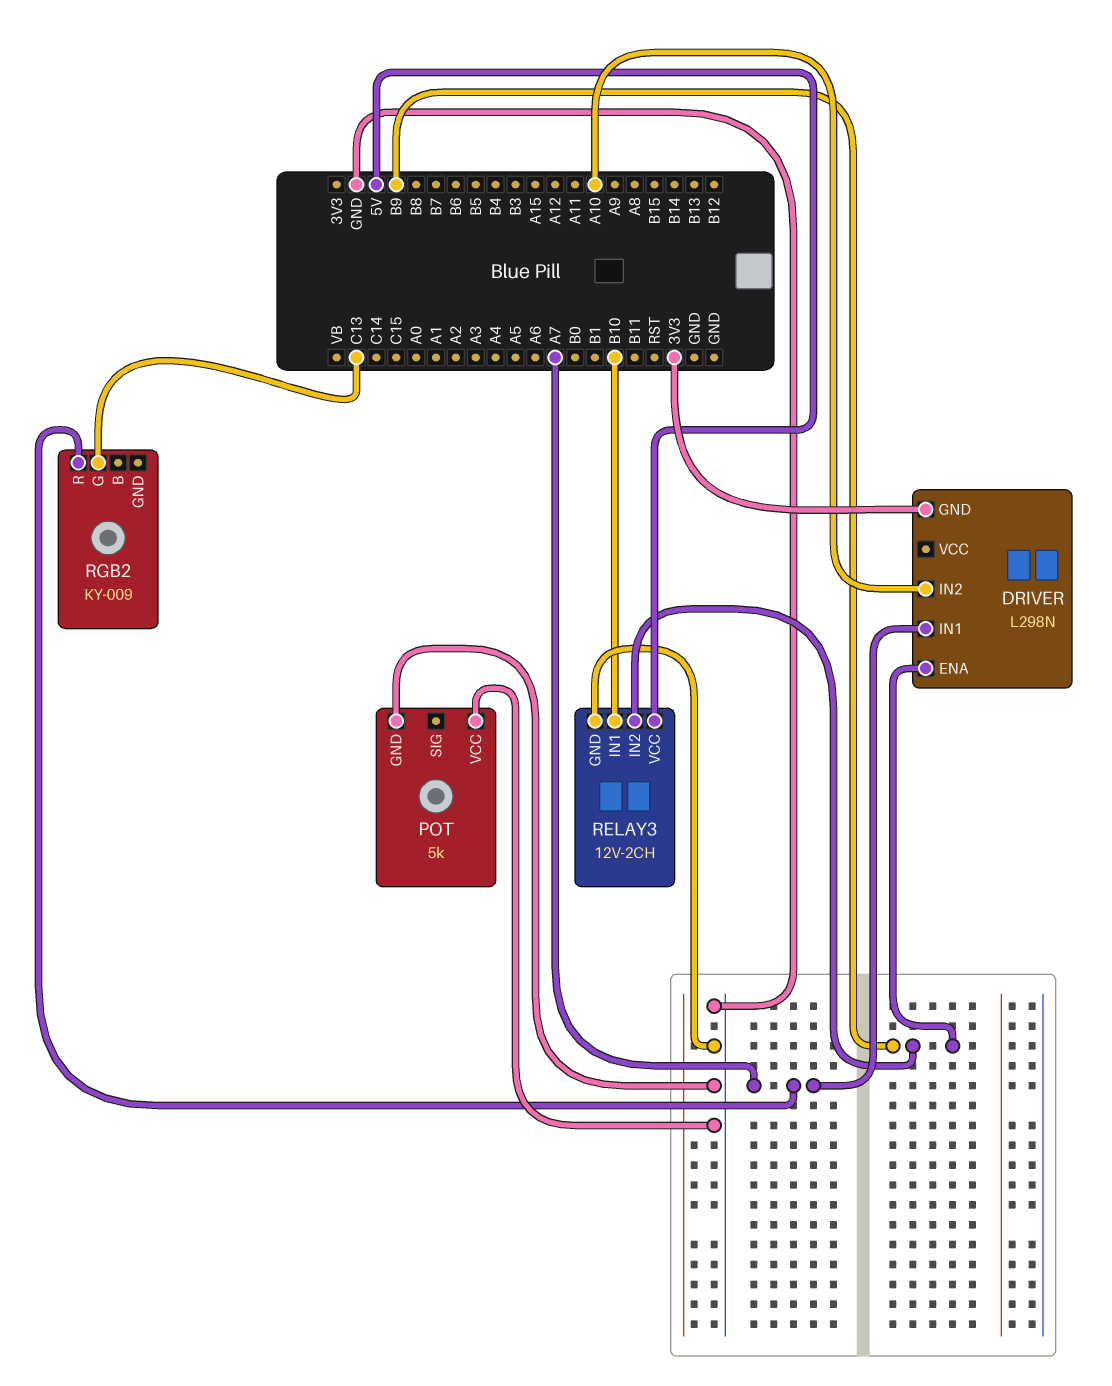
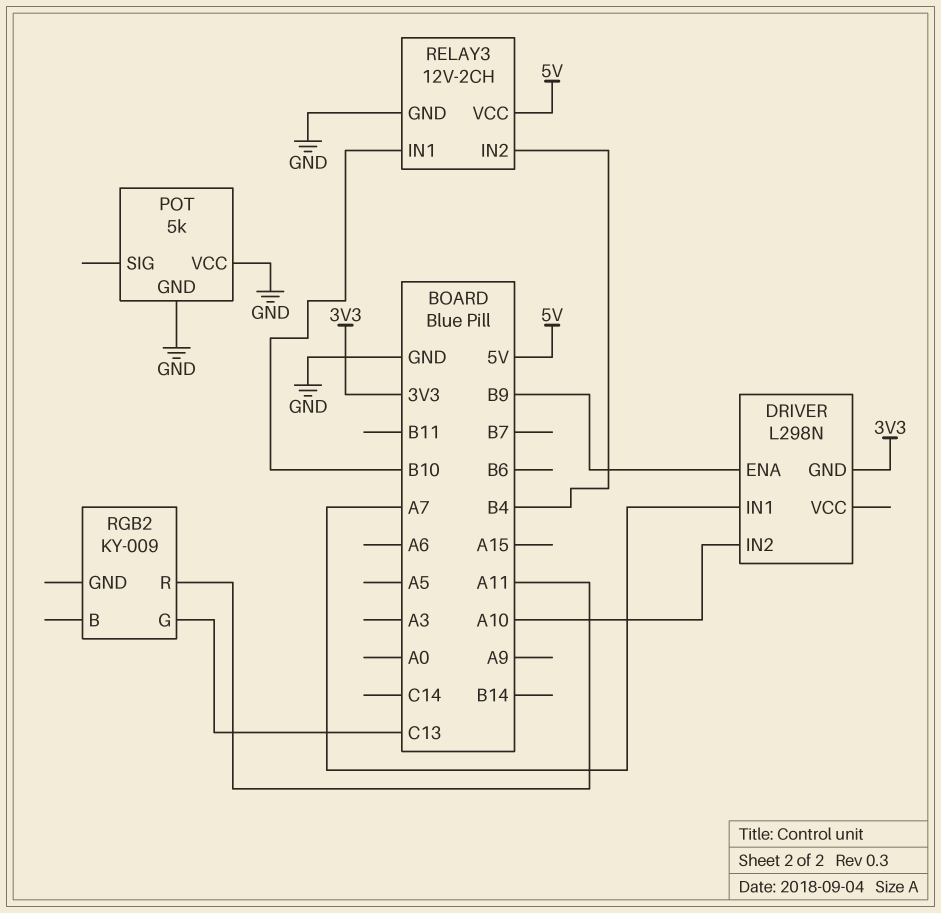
RELAY3 pin IN2: B9 -> B4
RGB2 pin R: A7 -> A11

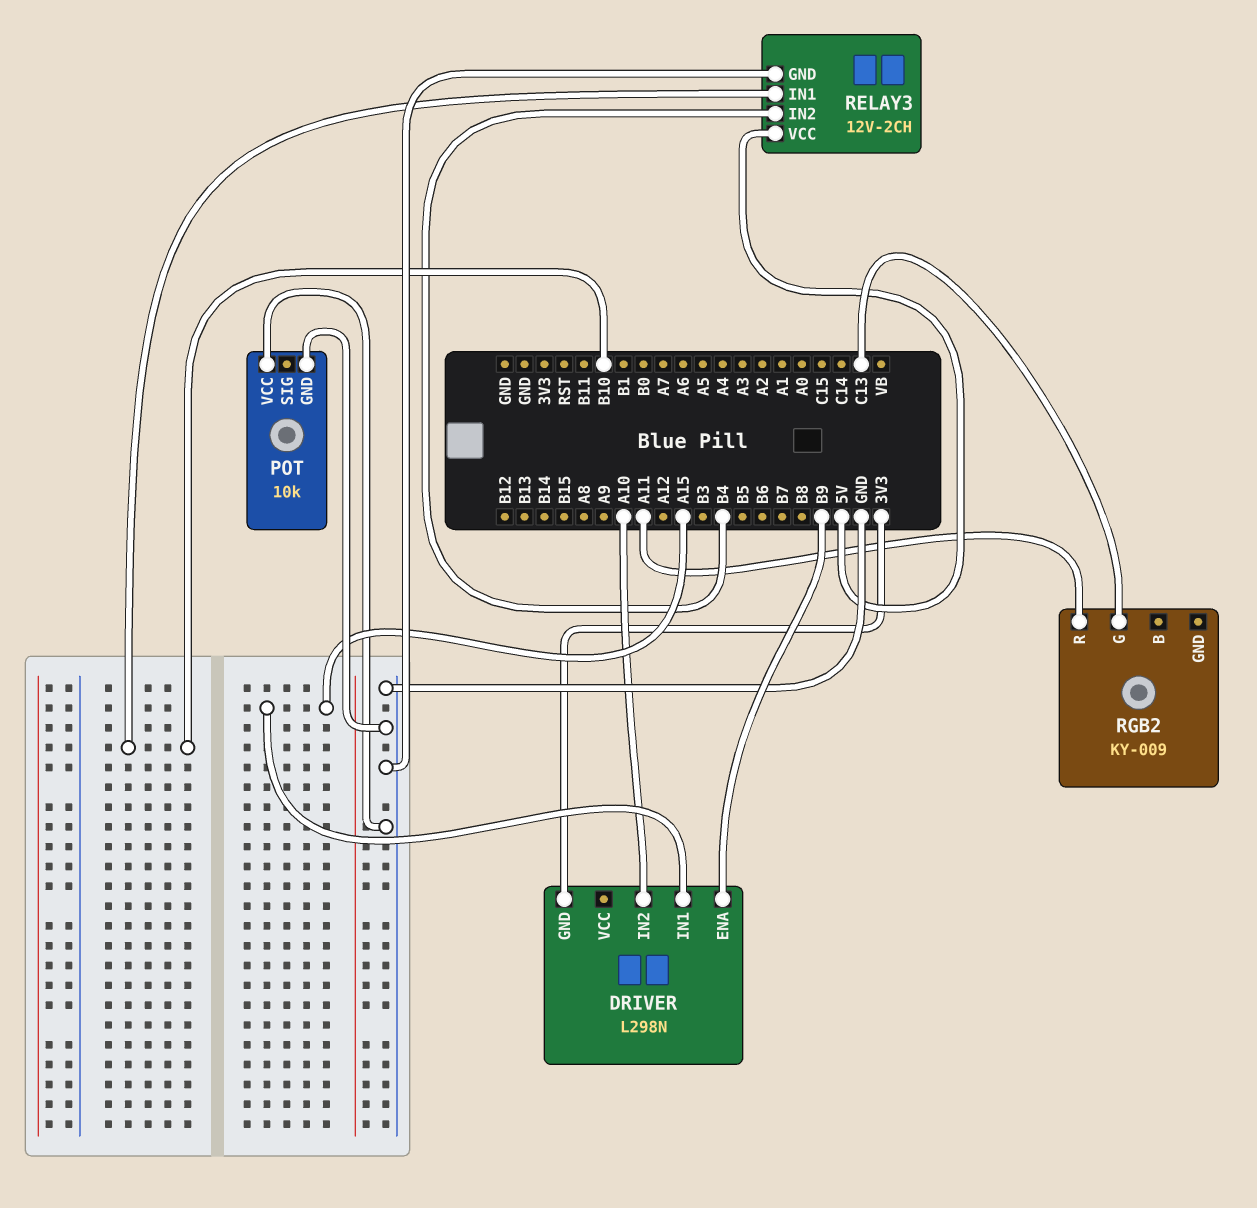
DRIVER pin IN1: A7 -> A15
POT: 5k -> 10k

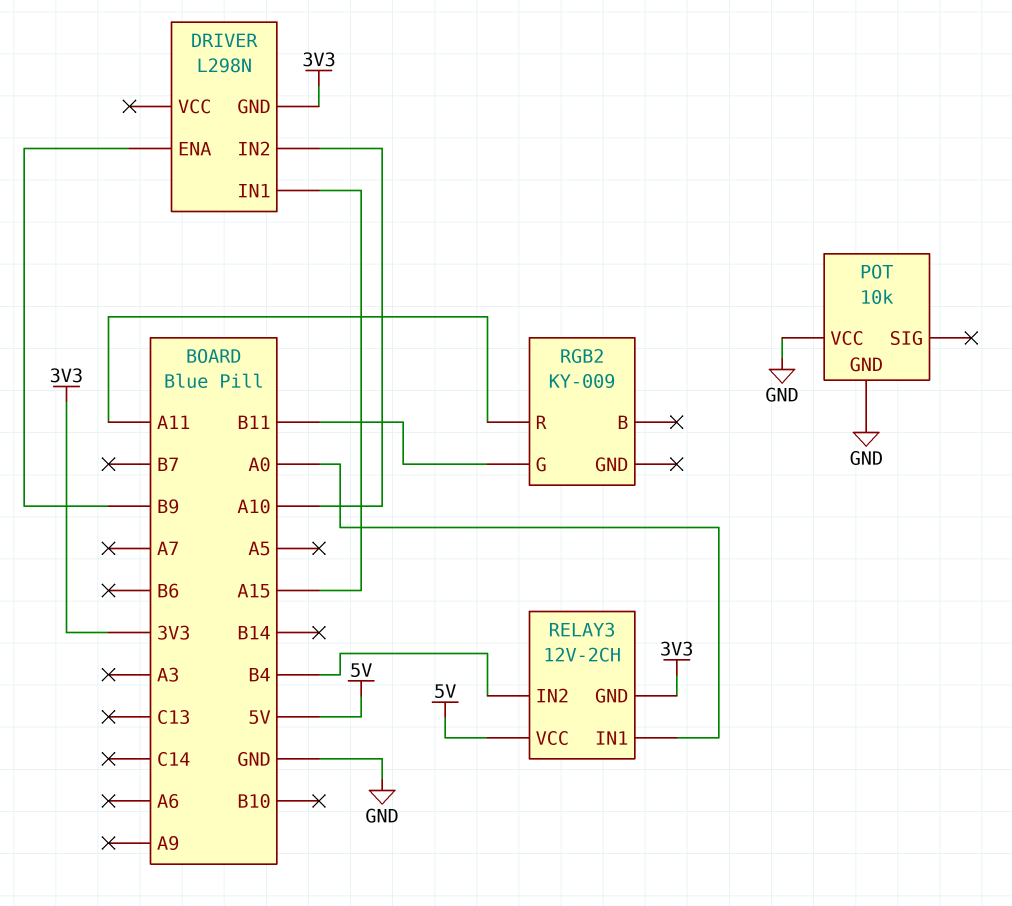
RELAY3 pin GND: GND -> 3V3
RELAY3 pin IN1: B10 -> A0
RGB2 pin G: C13 -> B11

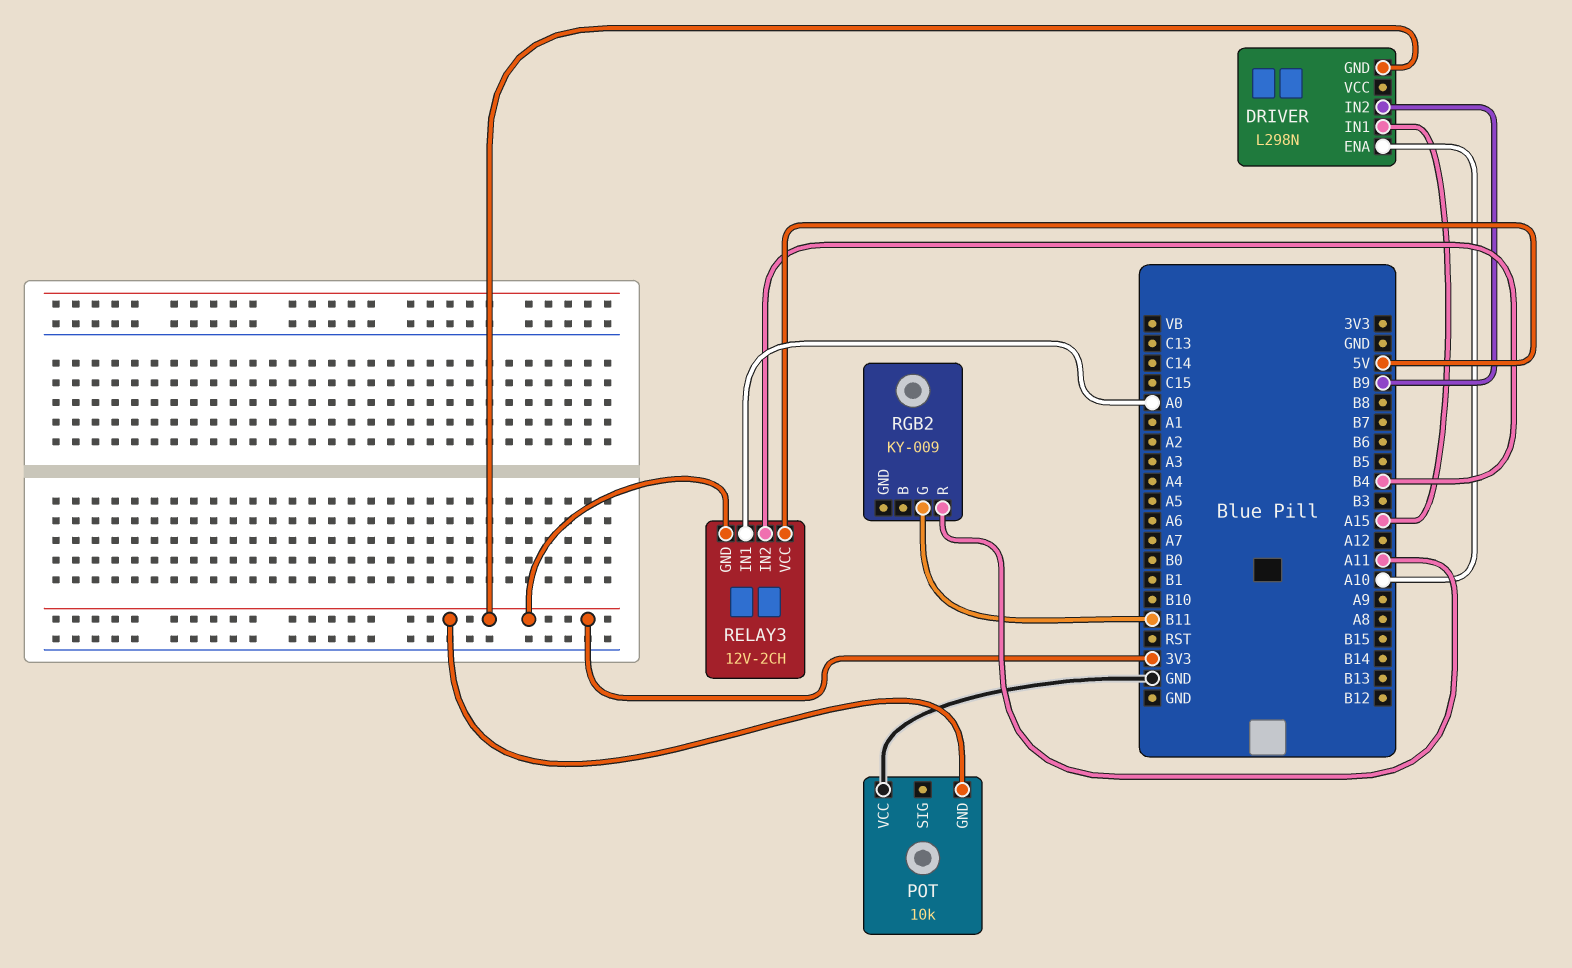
DRIVER pin ENA: B9 -> A10
DRIVER pin IN2: A10 -> B9
POT pin GND: GND -> 3V3

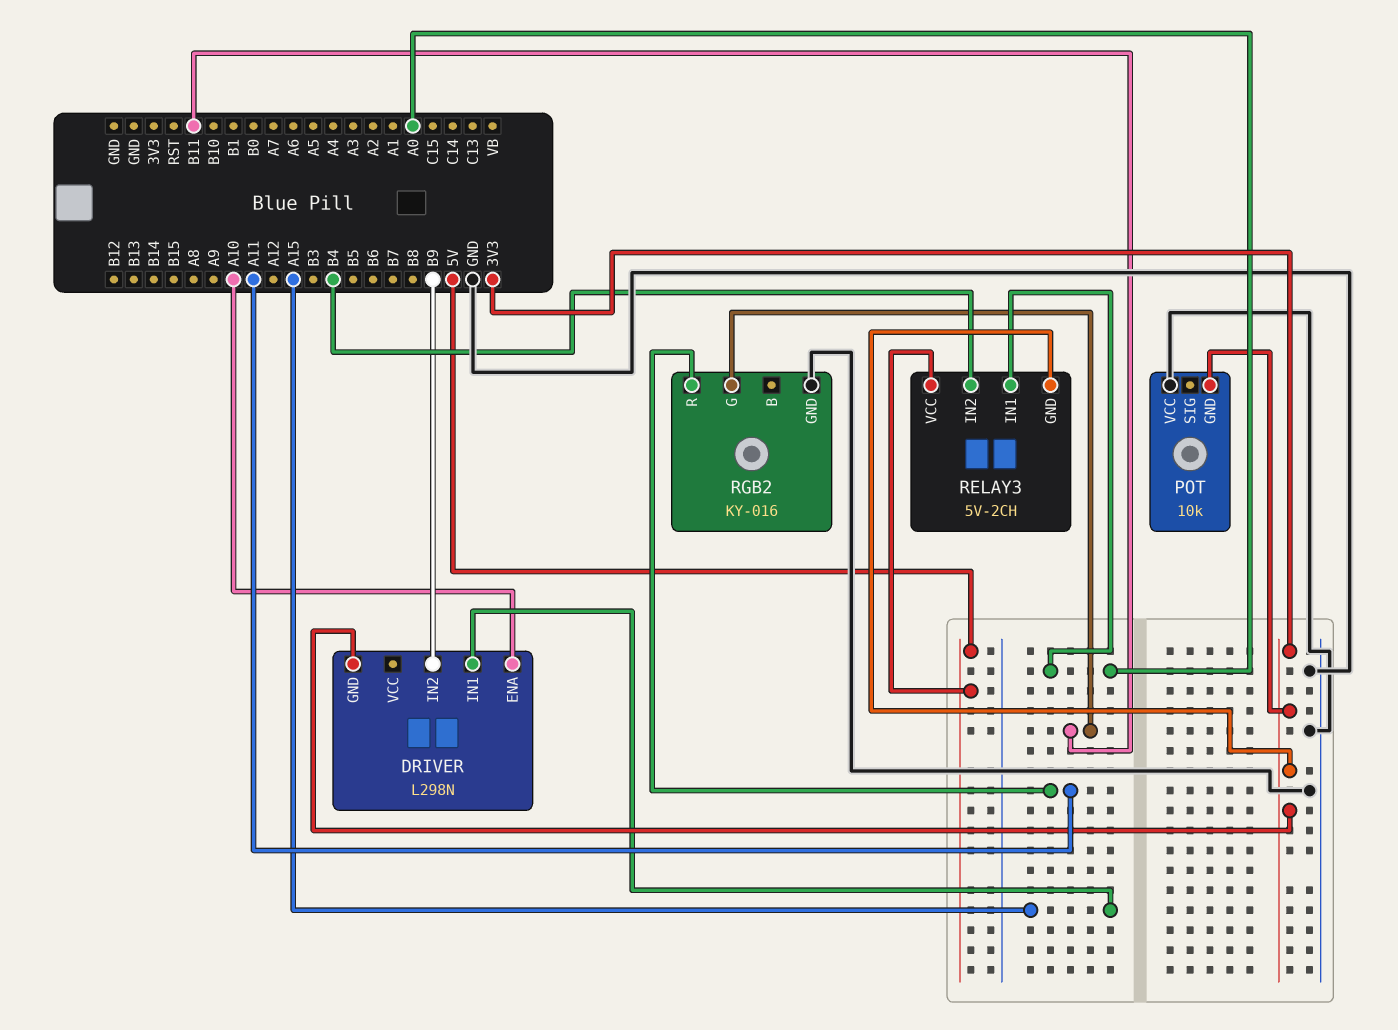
RELAY3: 12V-2CH -> 5V-2CH
RGB2: KY-009 -> KY-016
RGB2 pin GND: none -> GND

